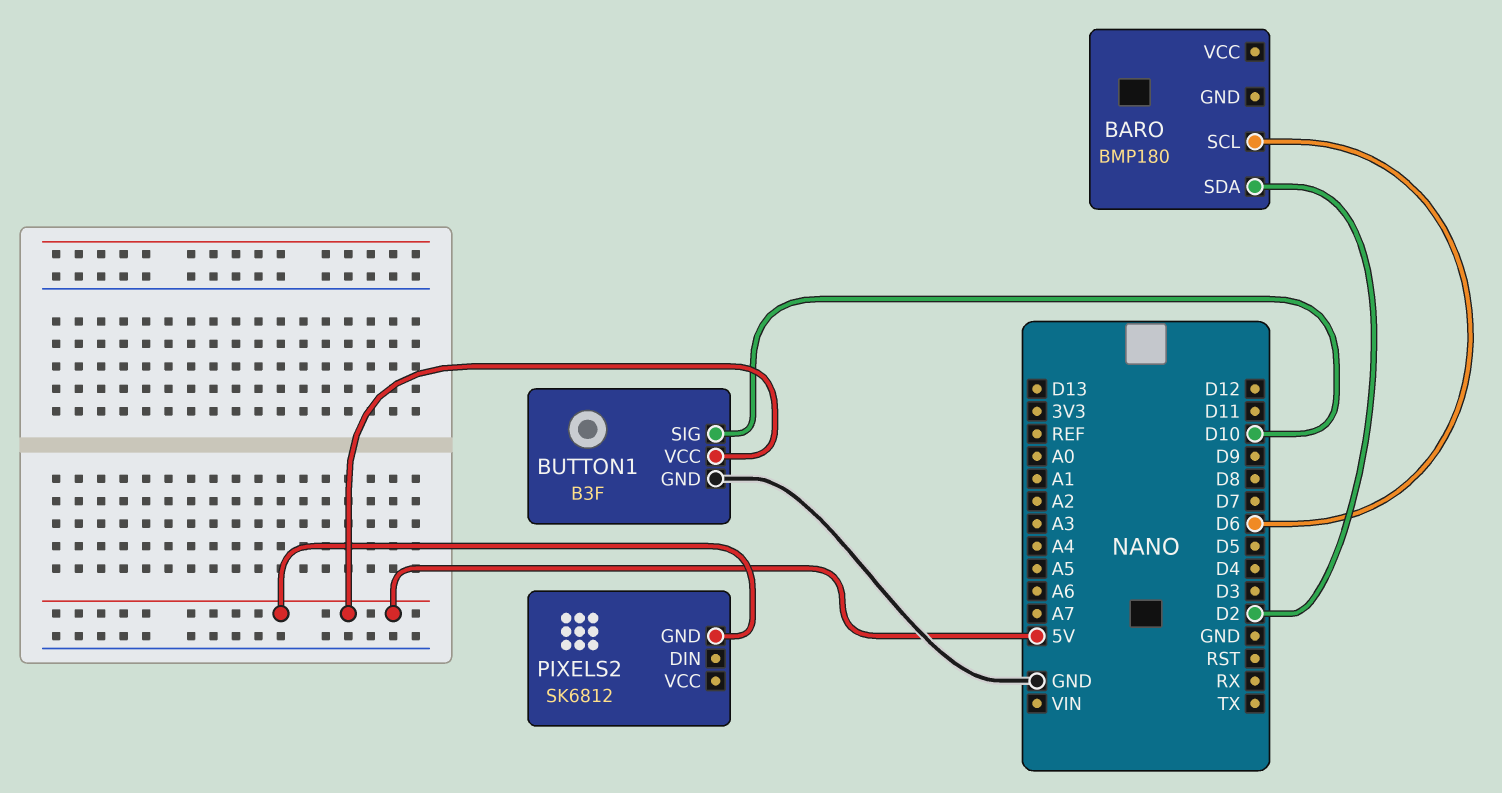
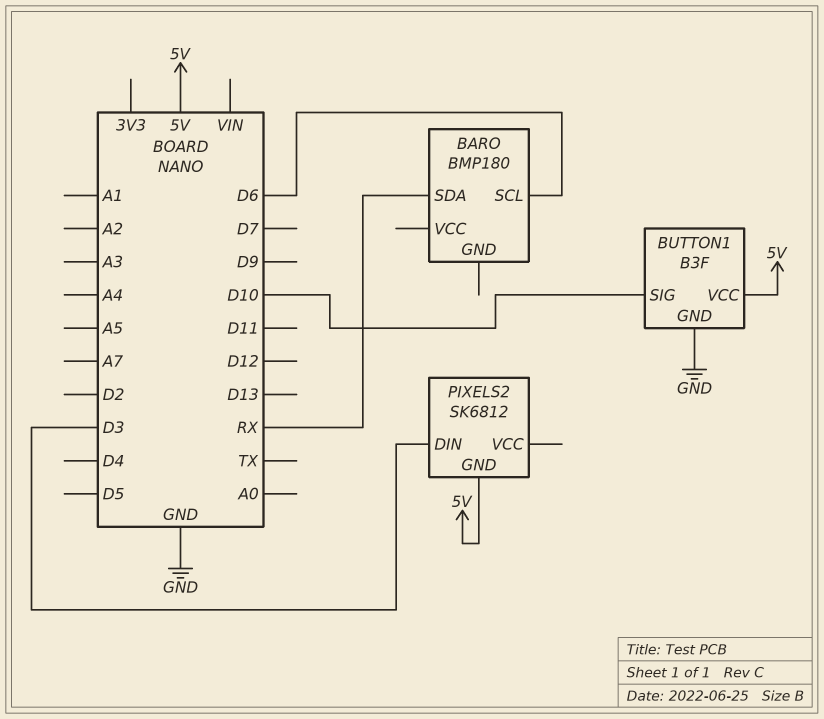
BARO pin SDA: D2 -> RX
PIXELS2 pin DIN: none -> D3

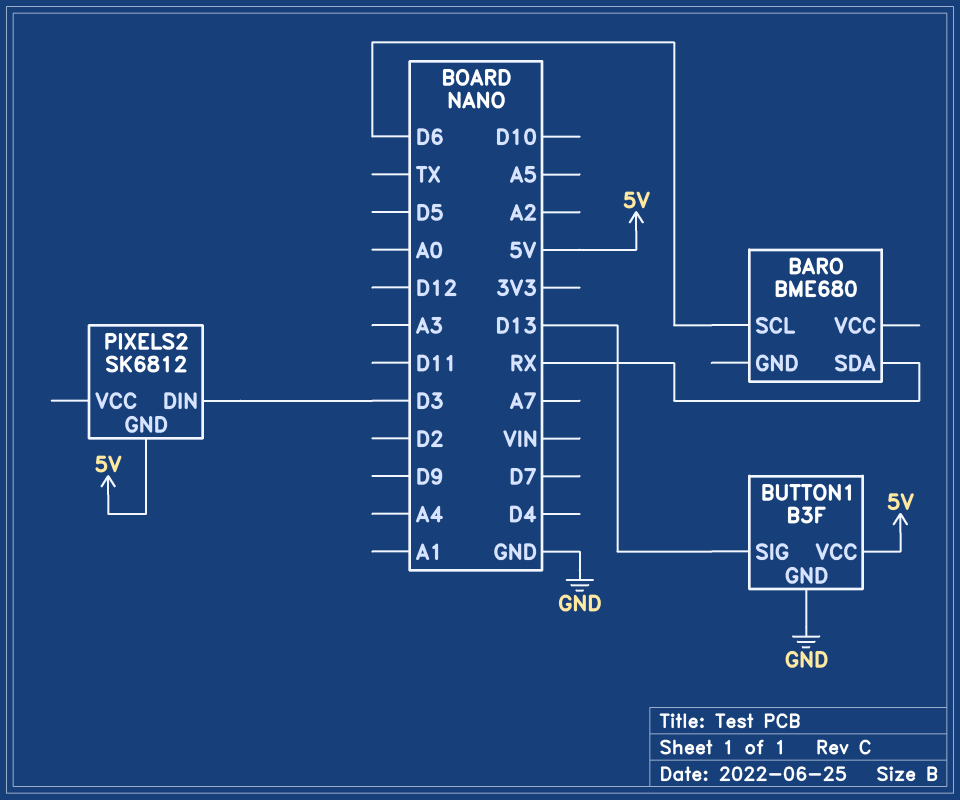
BARO: BMP180 -> BME680
BUTTON1 pin SIG: D10 -> D13

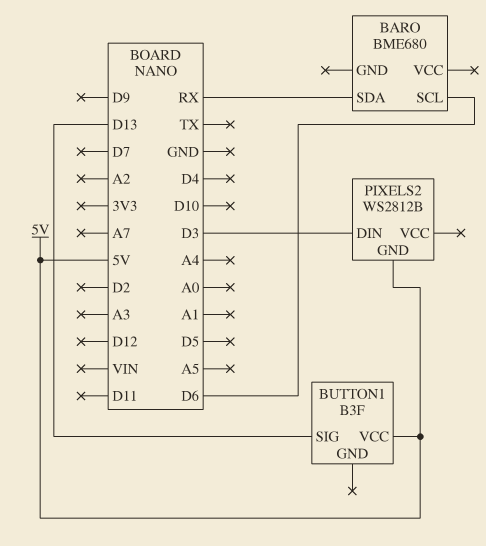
BUTTON1 pin GND: GND -> none
PIXELS2: SK6812 -> WS2812B

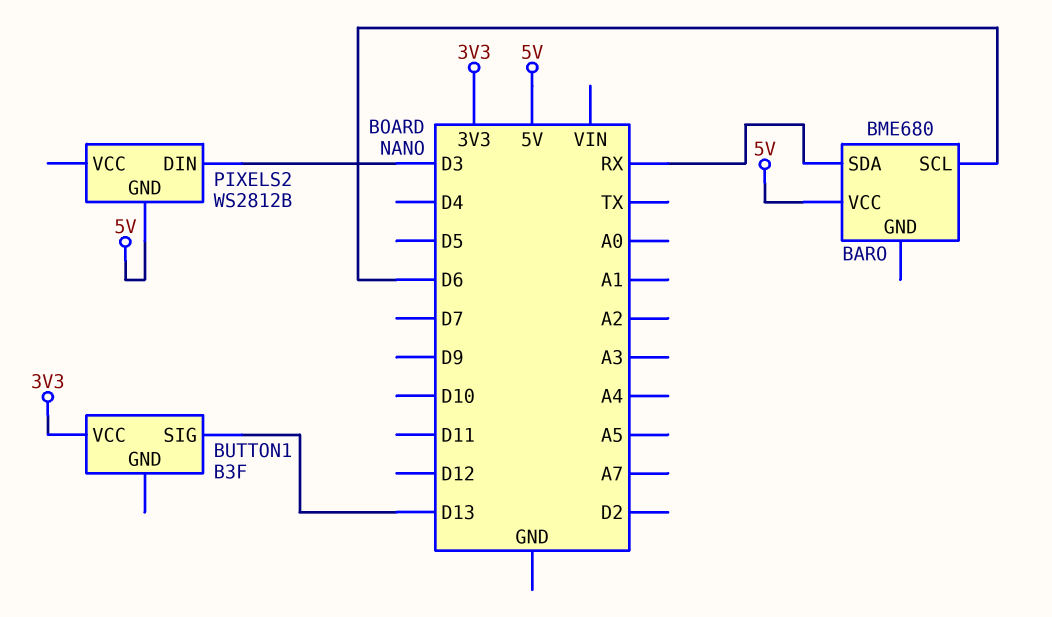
BARO pin VCC: none -> 5V
BUTTON1 pin VCC: 5V -> 3V3

